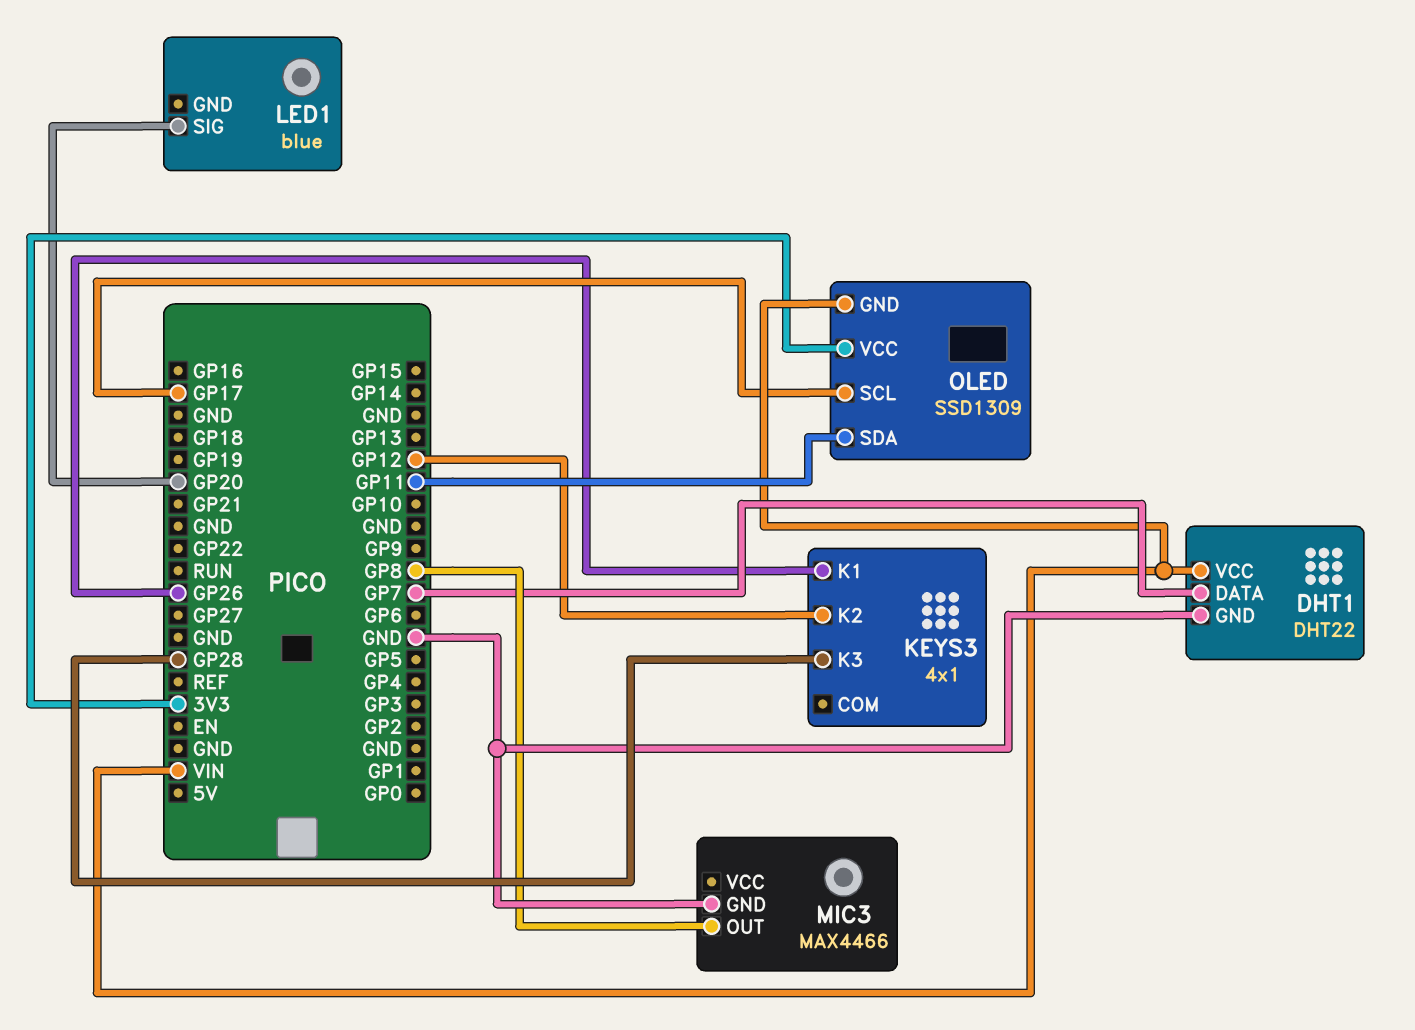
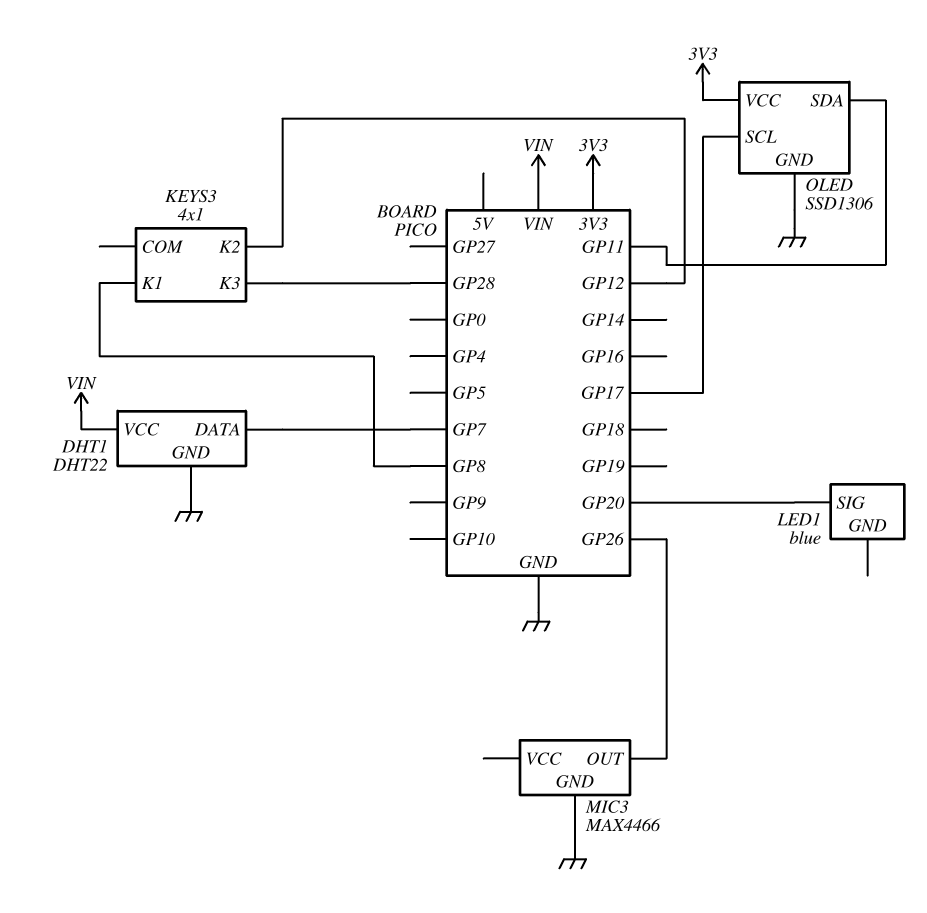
KEYS3 pin K1: GP26 -> GP8
MIC3 pin OUT: GP8 -> GP26
OLED: SSD1309 -> SSD1306
OLED pin GND: VIN -> GND

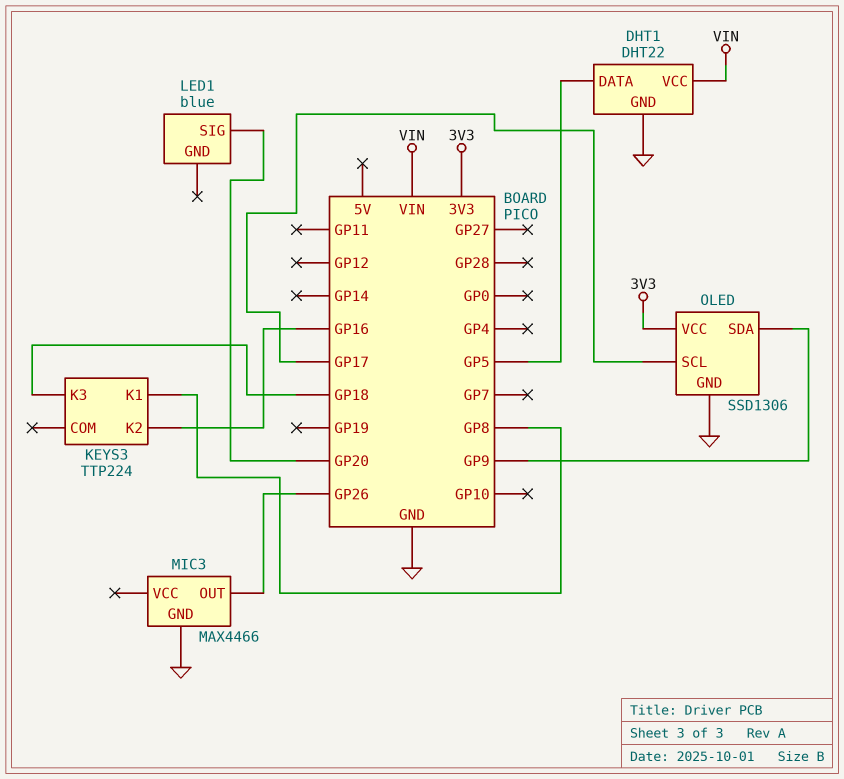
DHT1 pin DATA: GP7 -> GP5
KEYS3: 4x1 -> TTP224
KEYS3 pin K2: GP12 -> GP16
KEYS3 pin K3: GP28 -> GP18
OLED pin SDA: GP11 -> GP9

